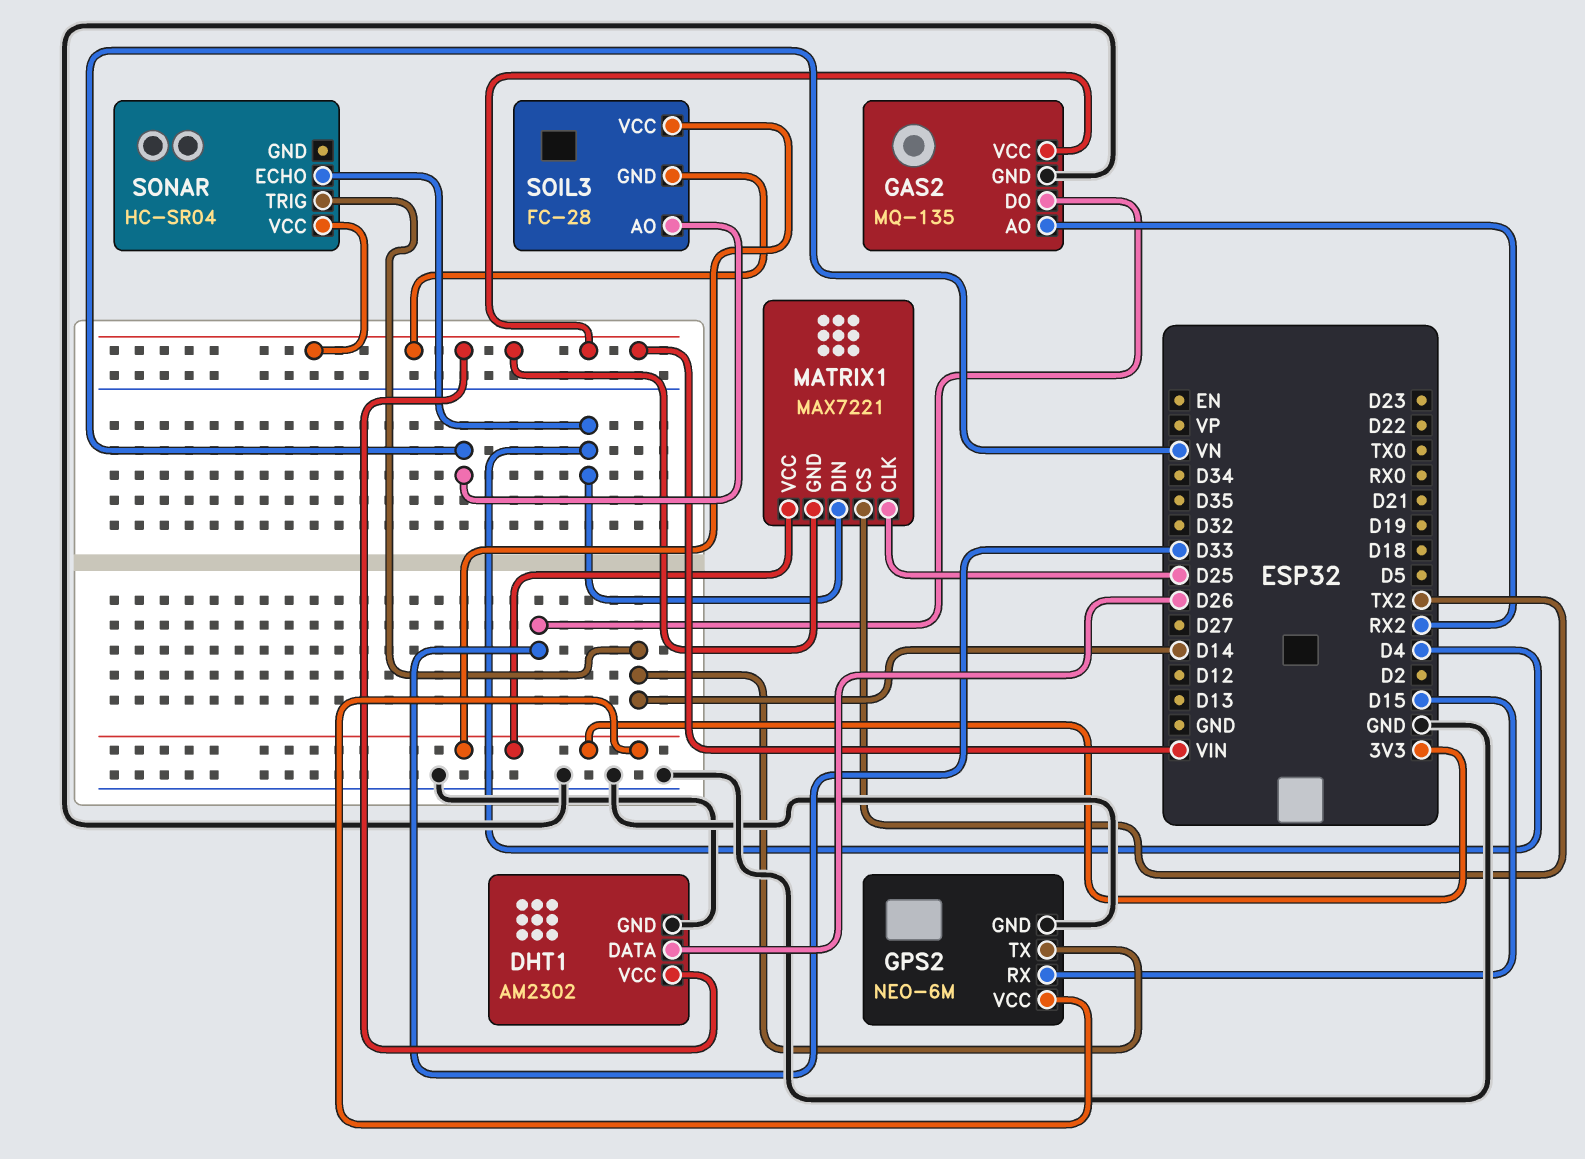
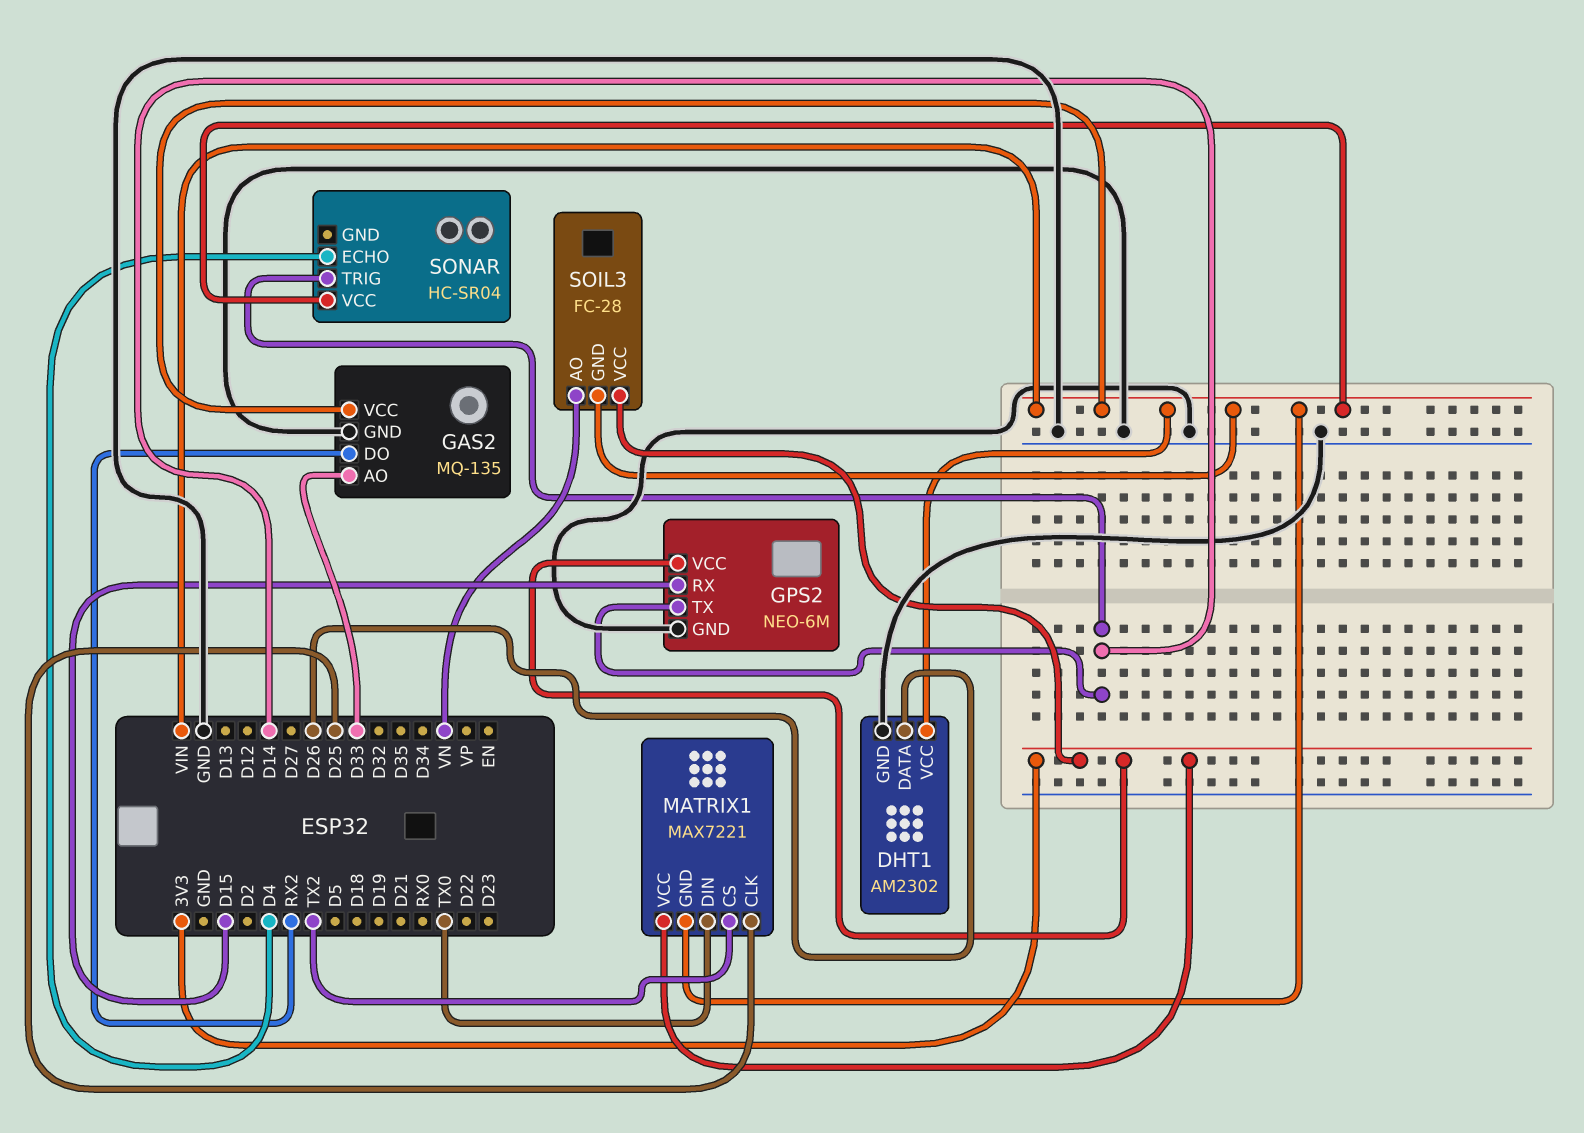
GAS2 pin AO: RX2 -> D33
GAS2 pin DO: D33 -> RX2
MATRIX1 pin DIN: D4 -> TX0

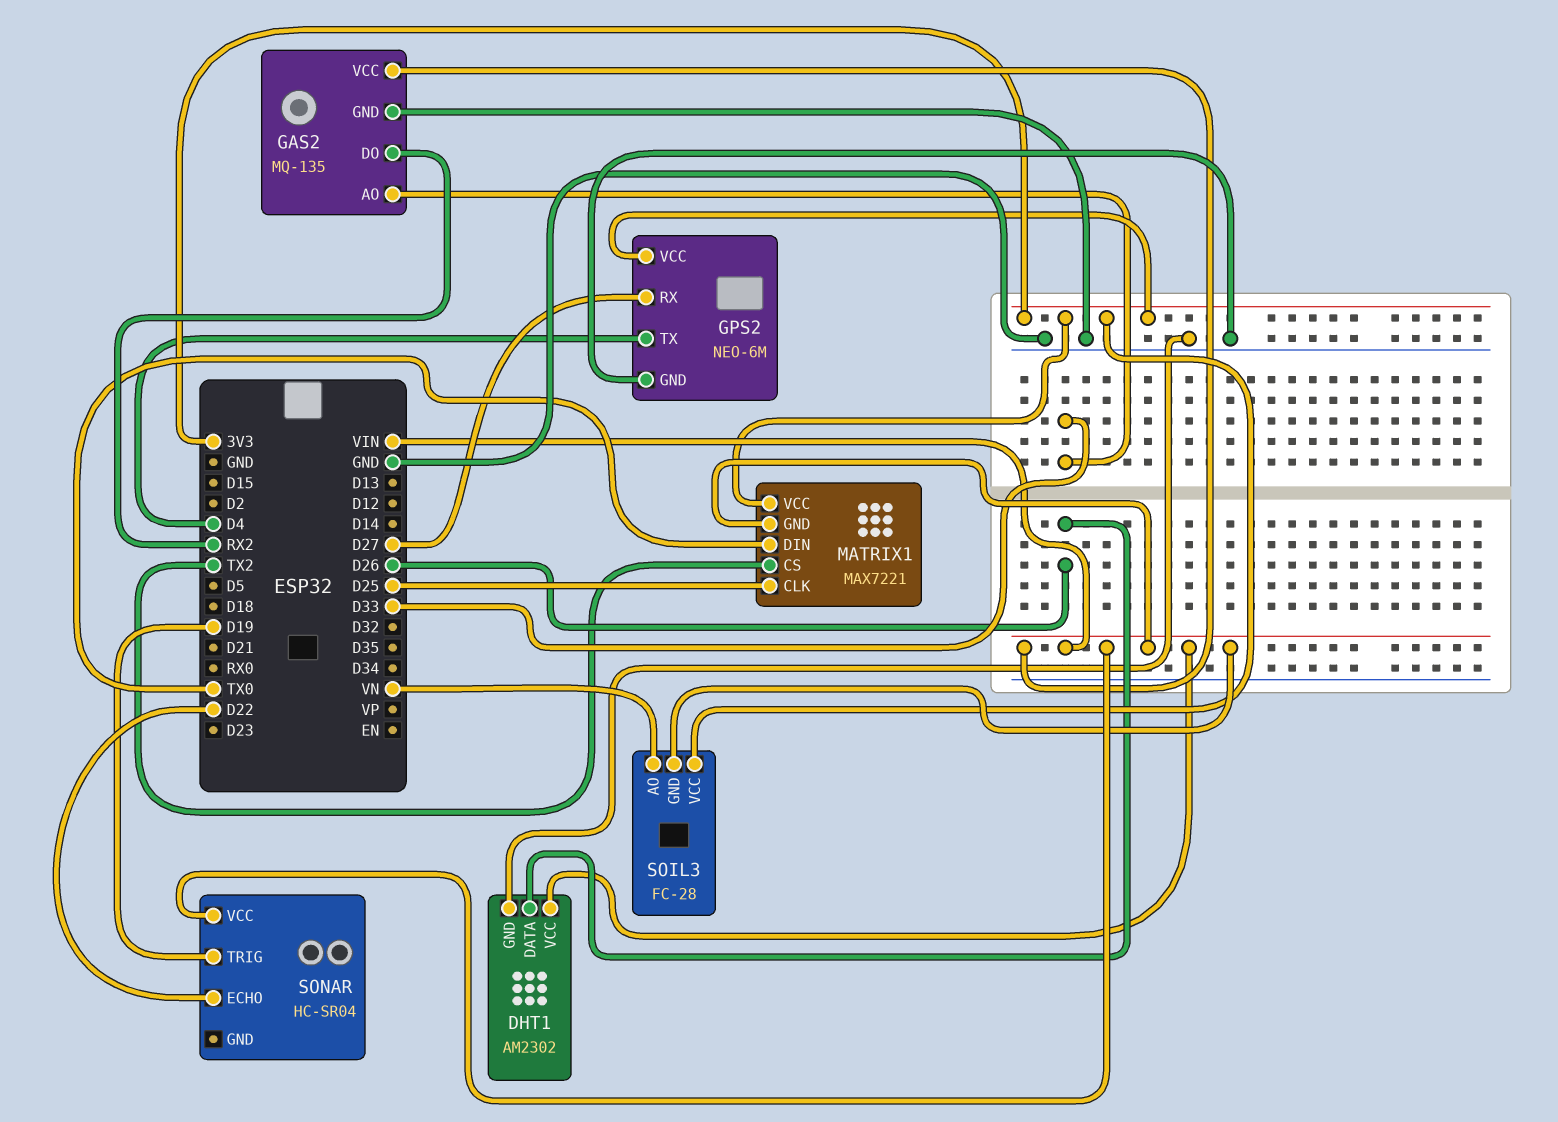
GPS2 pin RX: D15 -> D27
GPS2 pin TX: D14 -> D4
SONAR pin ECHO: D4 -> D22
SONAR pin TRIG: D14 -> D19

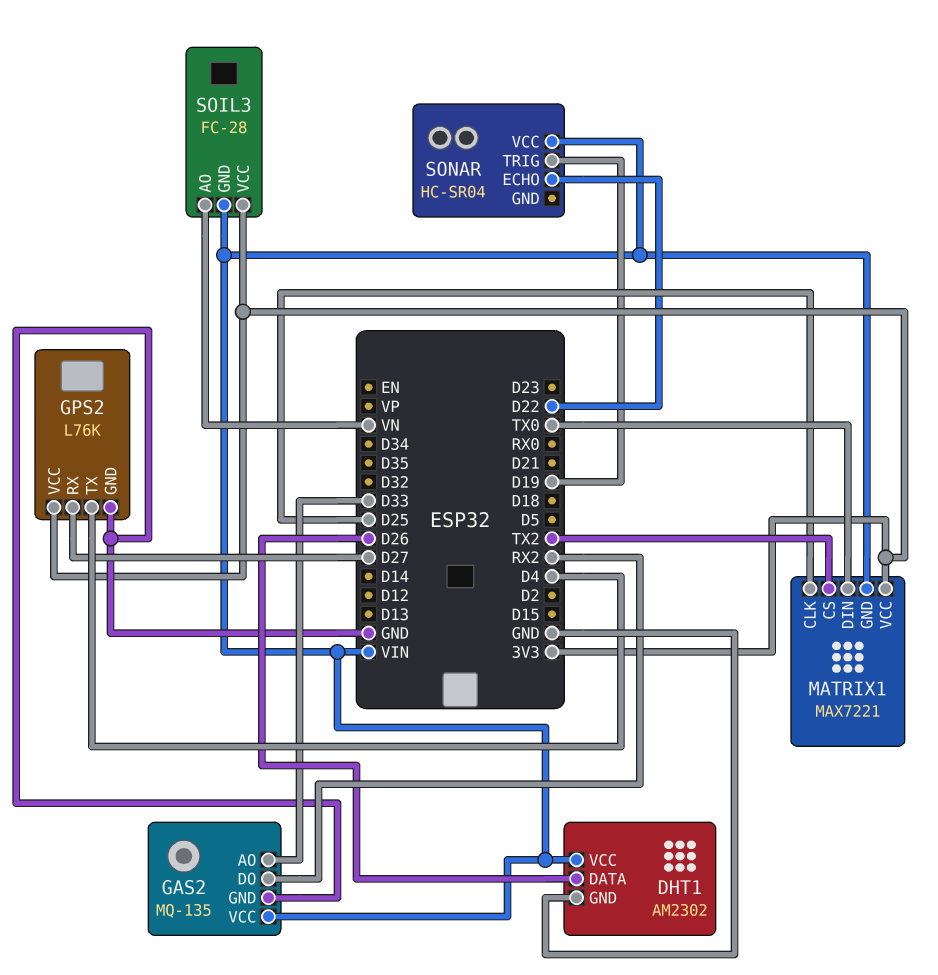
GPS2: NEO-6M -> L76K

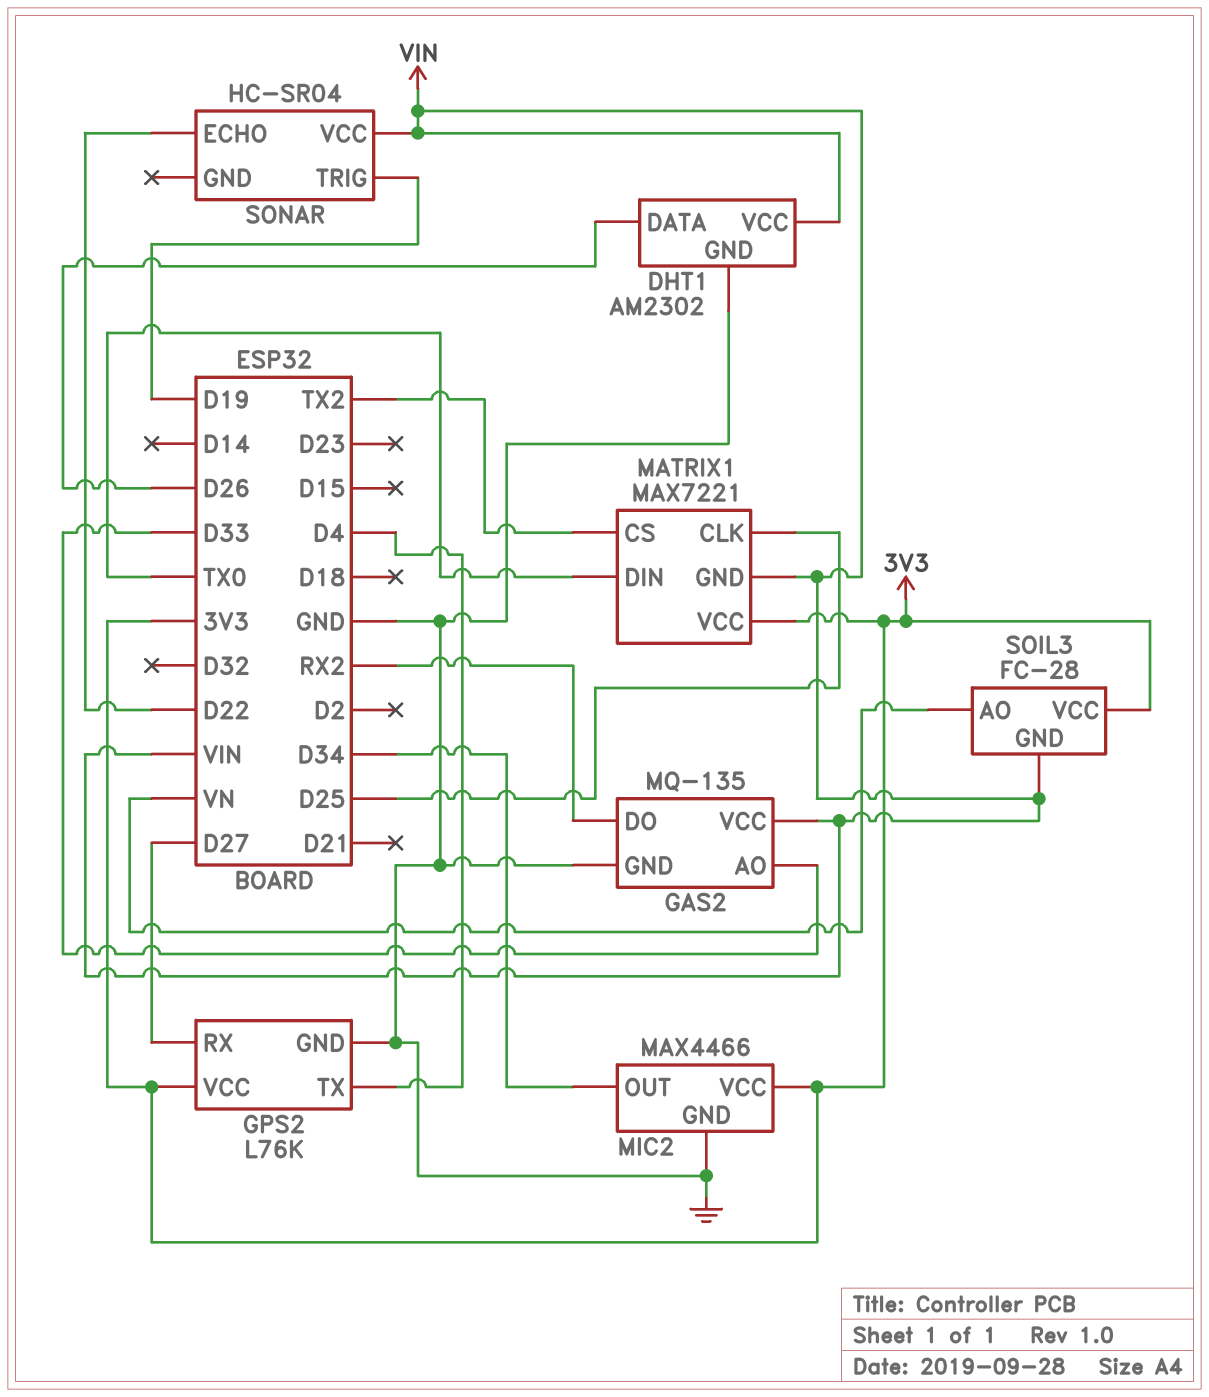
MIC2: none -> MAX4466
MIC2 pin GND: none -> GND
MIC2 pin OUT: none -> D34
MIC2 pin VCC: none -> 3V3

